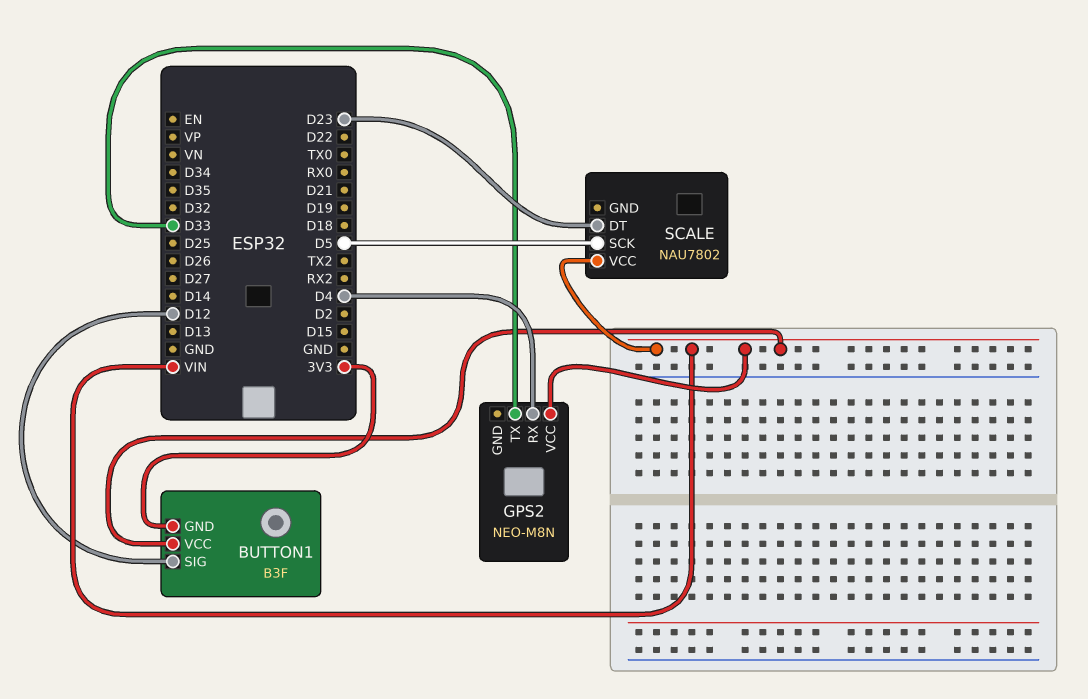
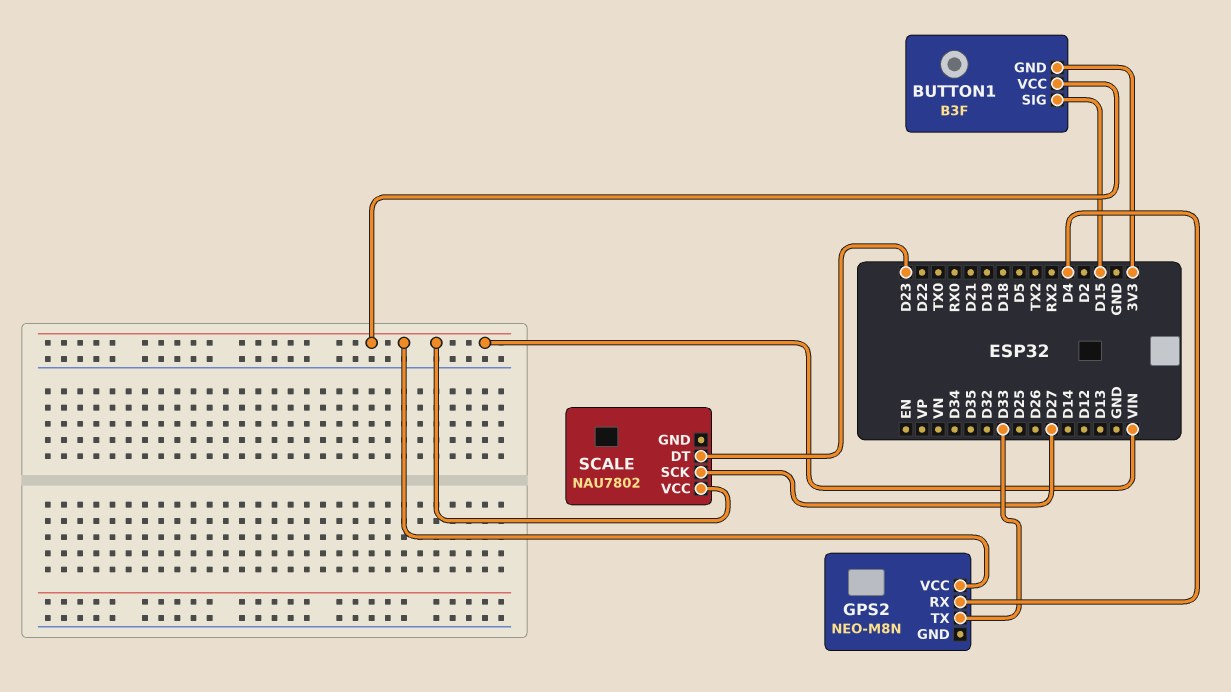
BUTTON1 pin SIG: D12 -> D15
SCALE pin SCK: D5 -> D27

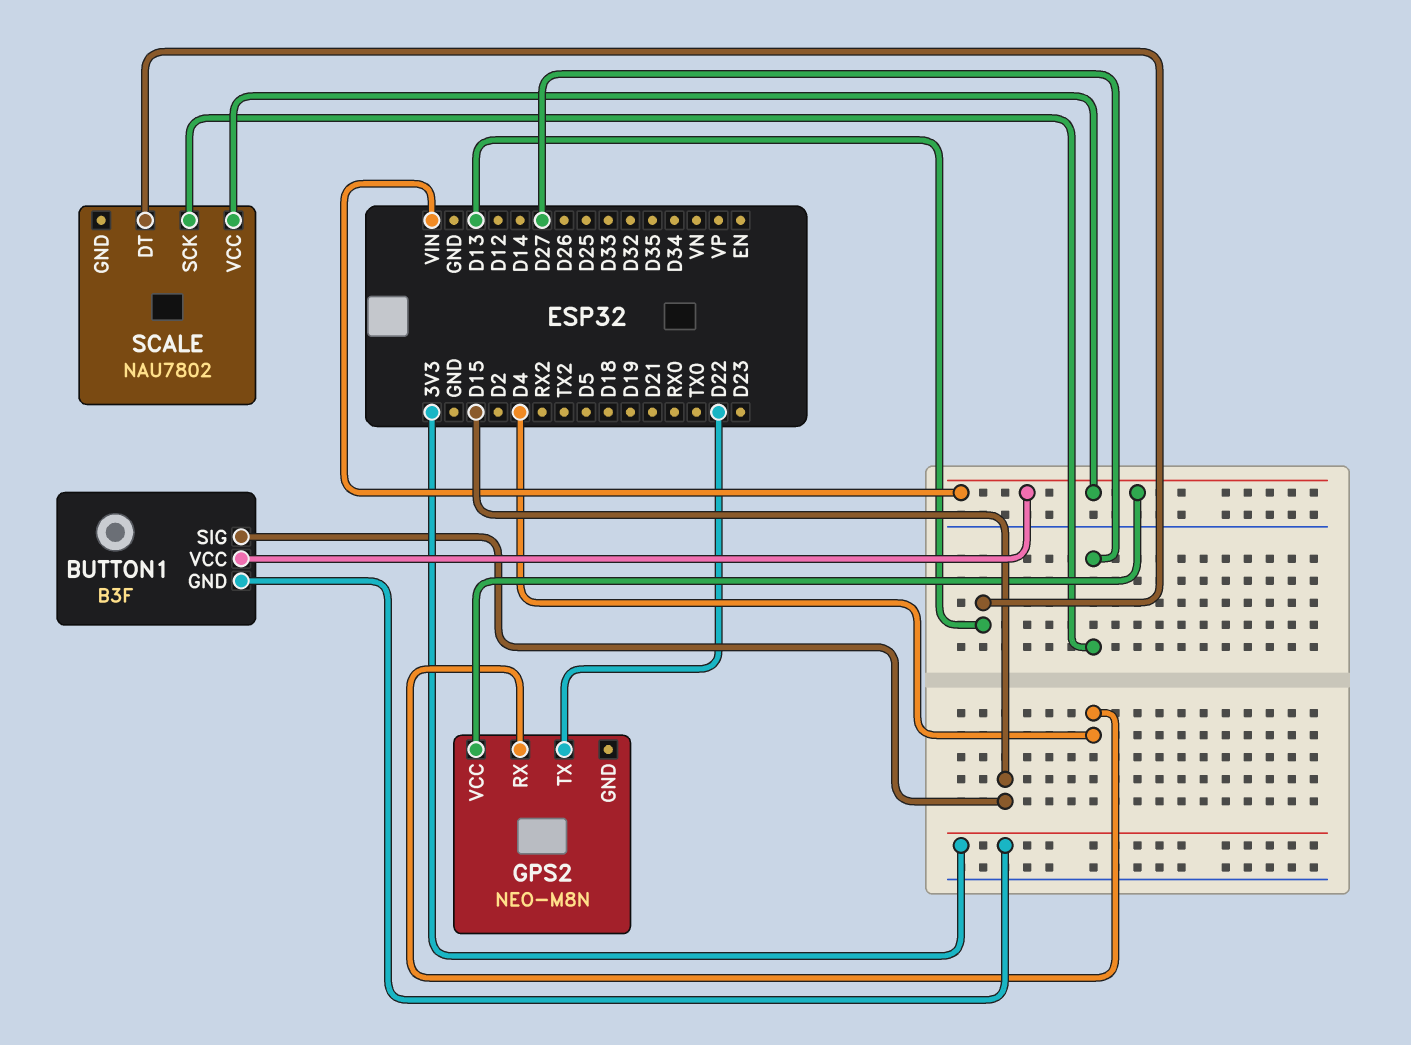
GPS2 pin TX: D33 -> D22
SCALE pin DT: D23 -> D13

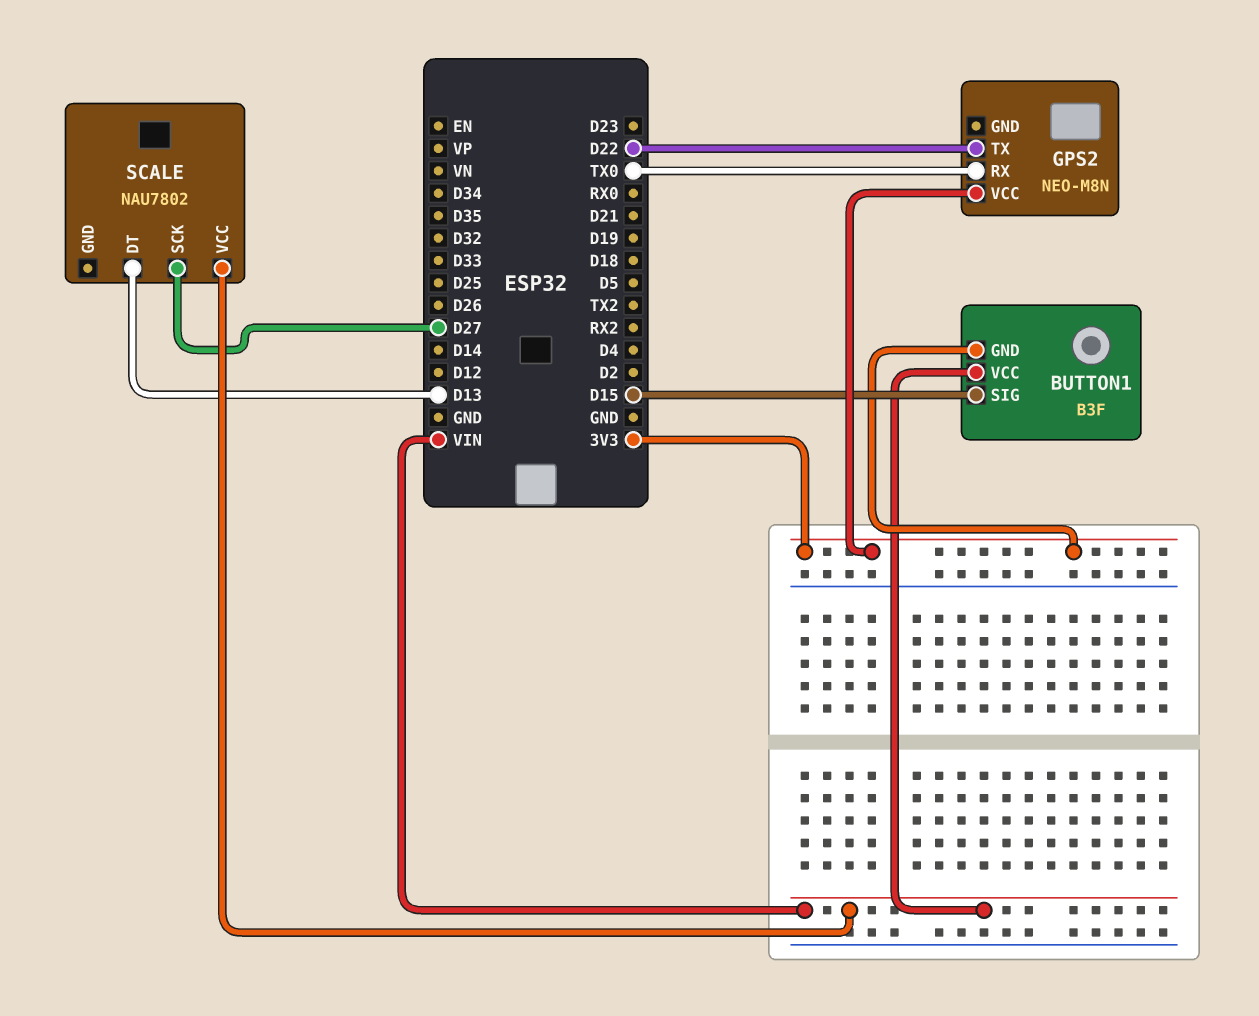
GPS2 pin RX: D4 -> TX0
GPS2 pin VCC: VIN -> 3V3

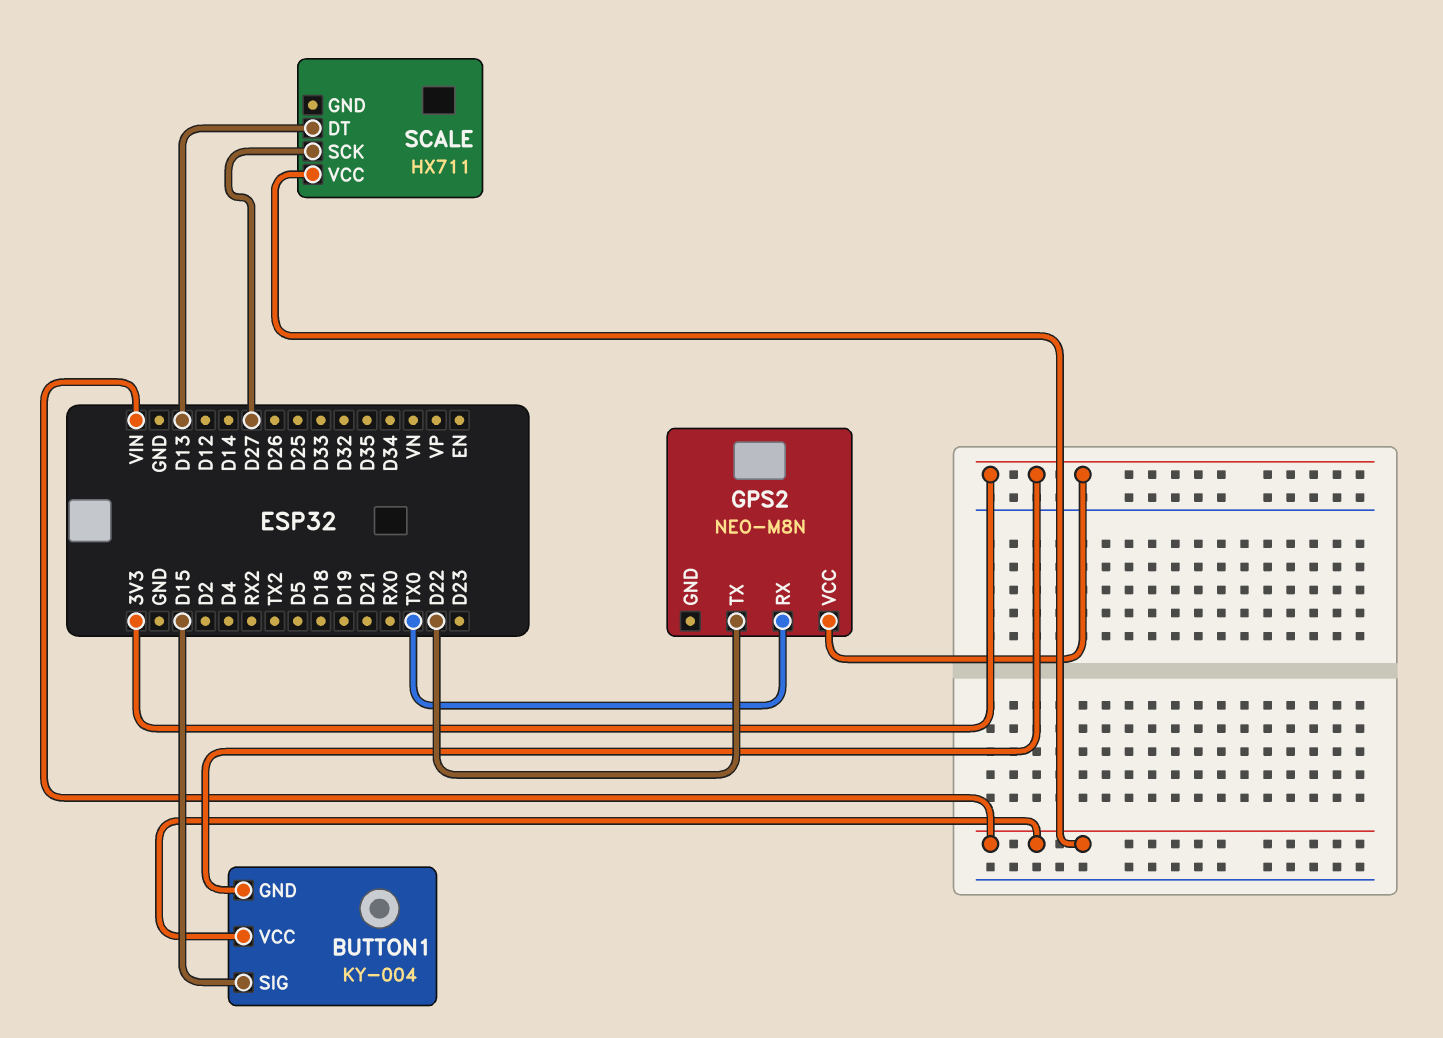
BUTTON1: B3F -> KY-004
SCALE: NAU7802 -> HX711

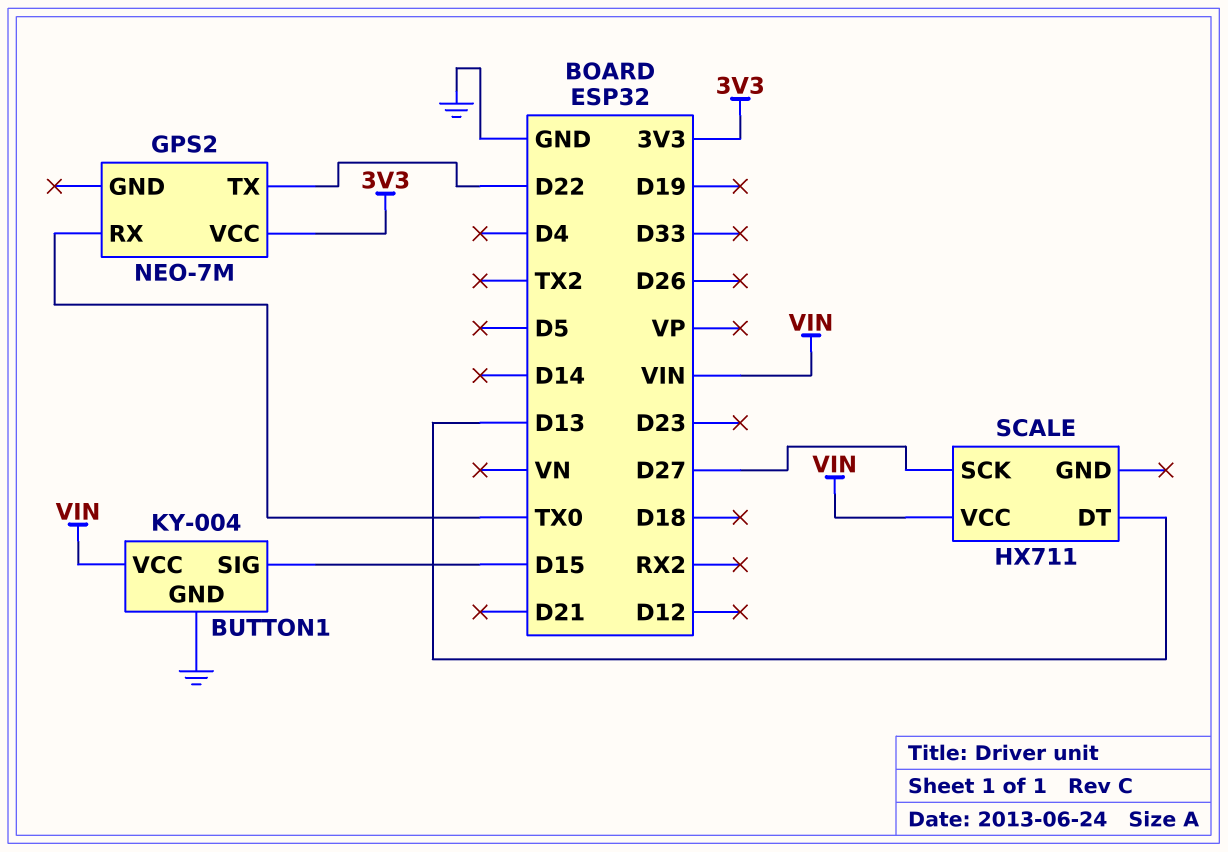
BUTTON1 pin GND: 3V3 -> GND
GPS2: NEO-M8N -> NEO-7M

